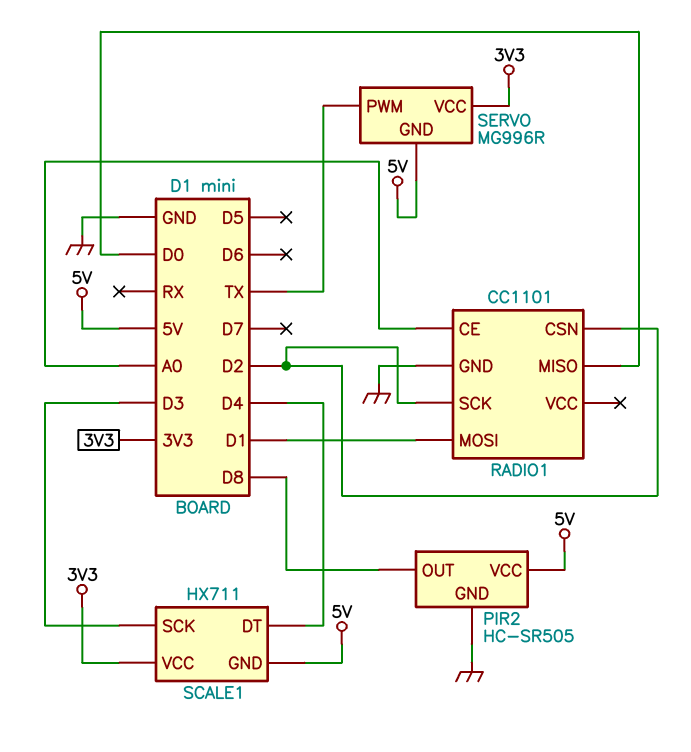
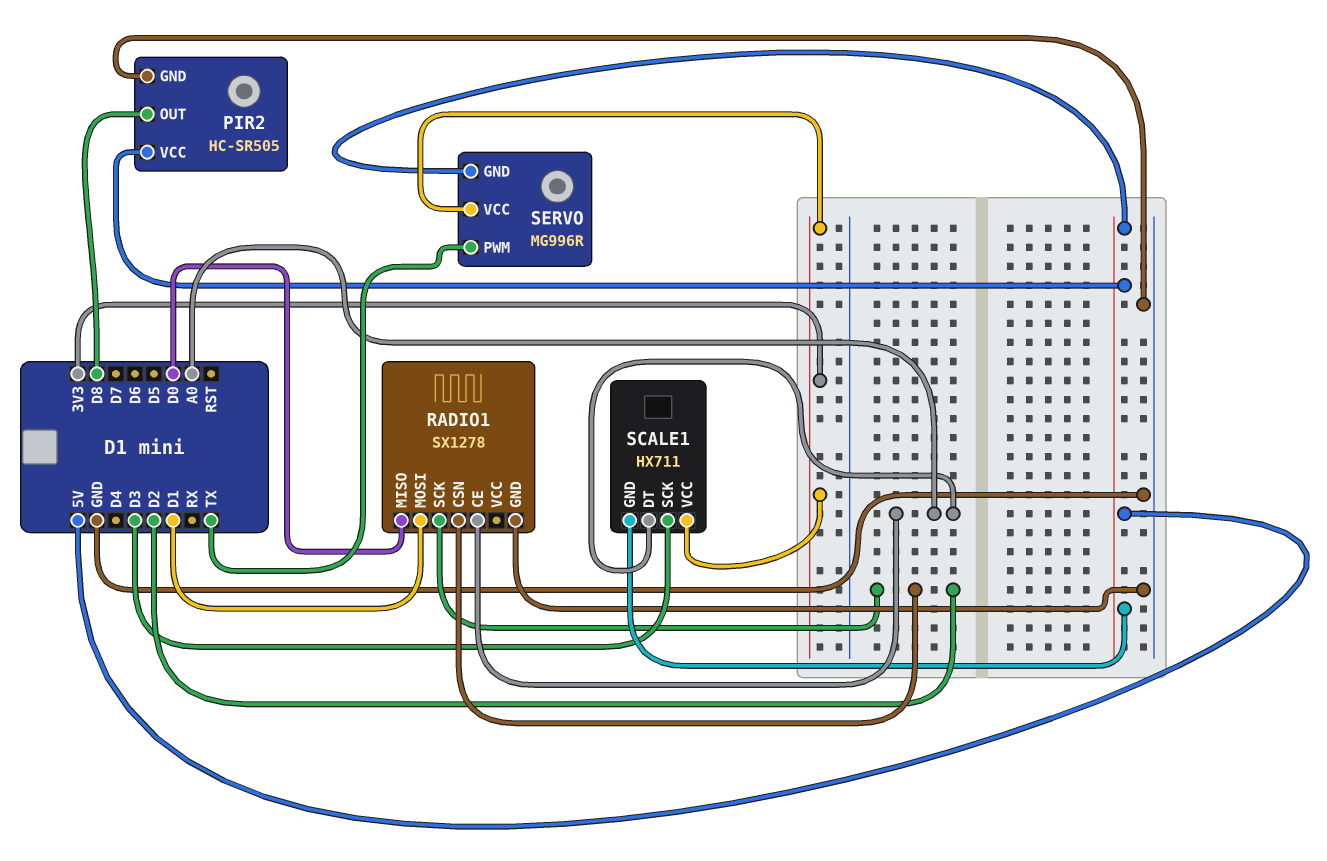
RADIO1: CC1101 -> SX1278
SCALE1 pin DT: D4 -> A0

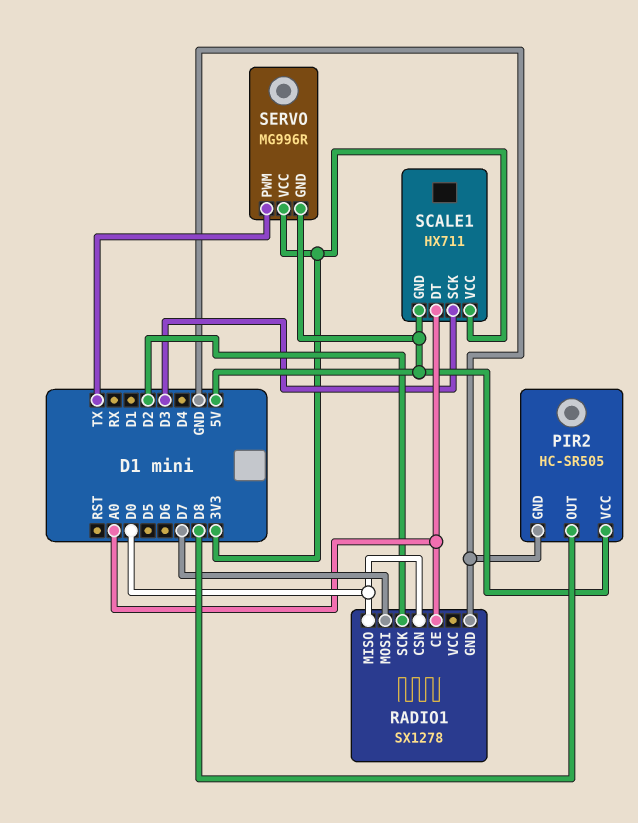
RADIO1 pin CSN: D2 -> D0
RADIO1 pin MOSI: D1 -> D7

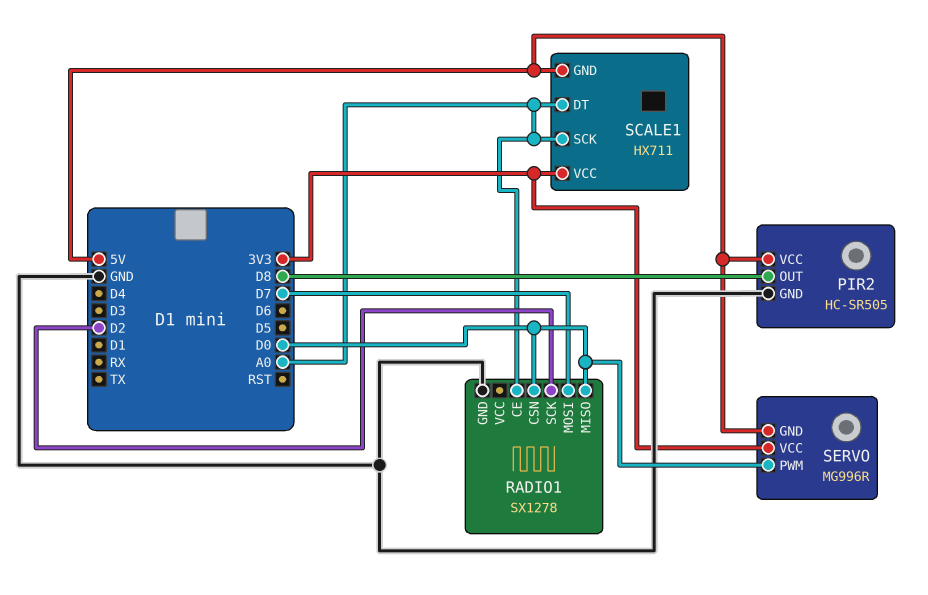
SCALE1 pin SCK: D3 -> A0
SERVO pin PWM: TX -> D0

